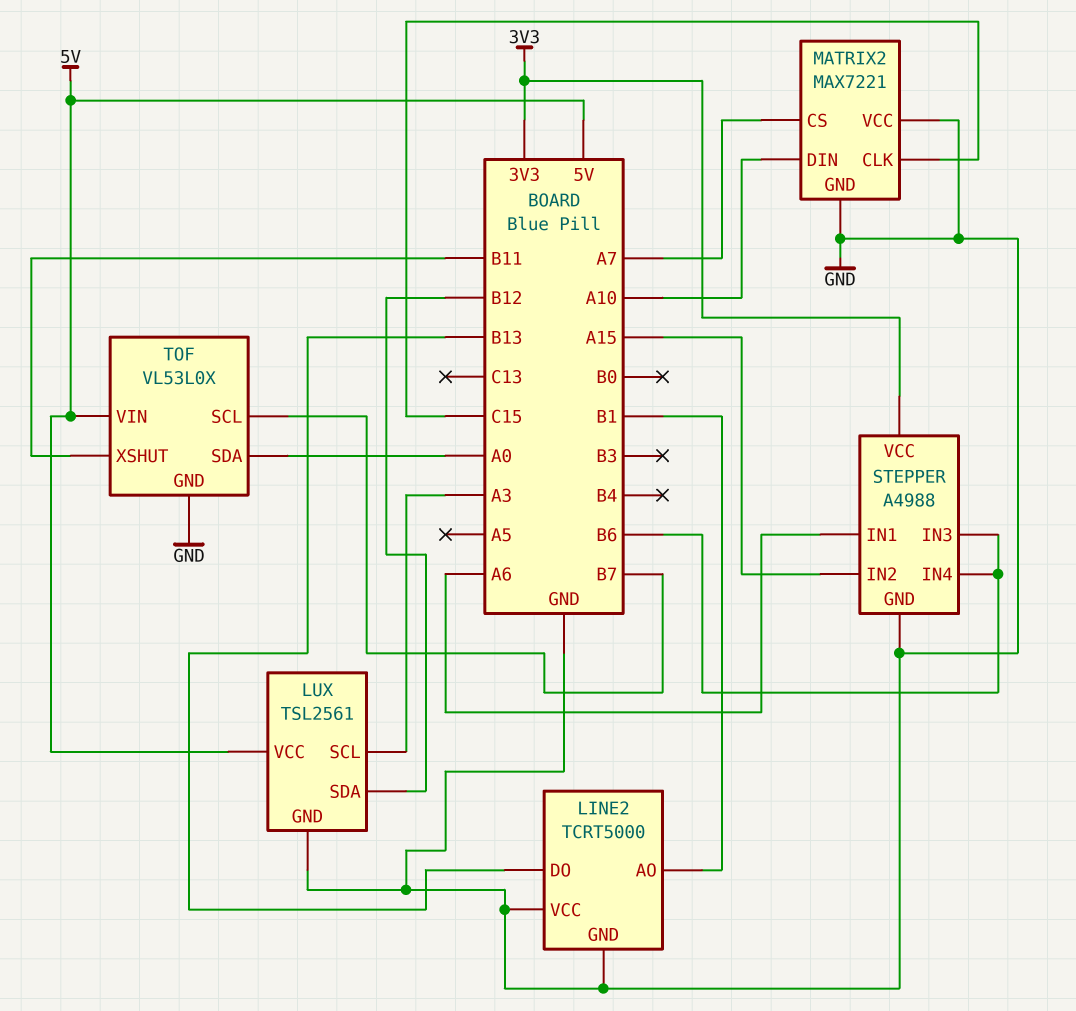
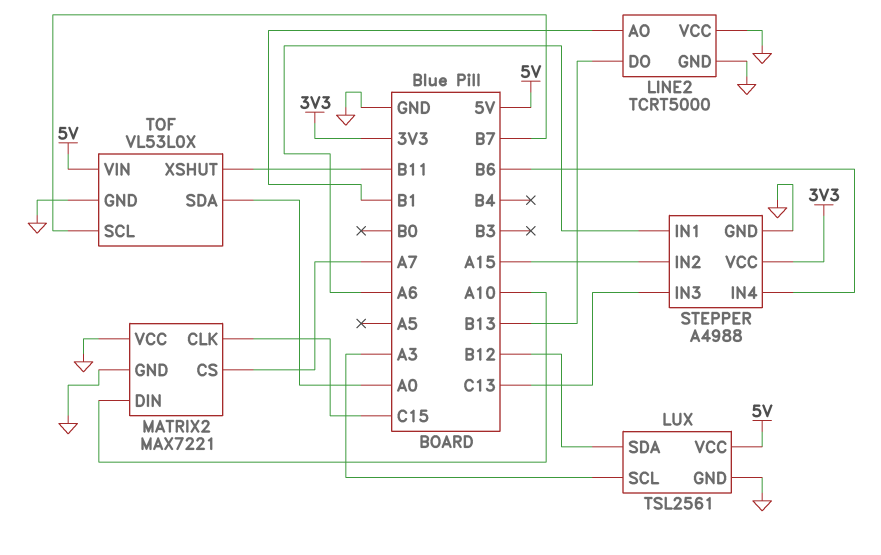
STEPPER pin IN3: B6 -> C13

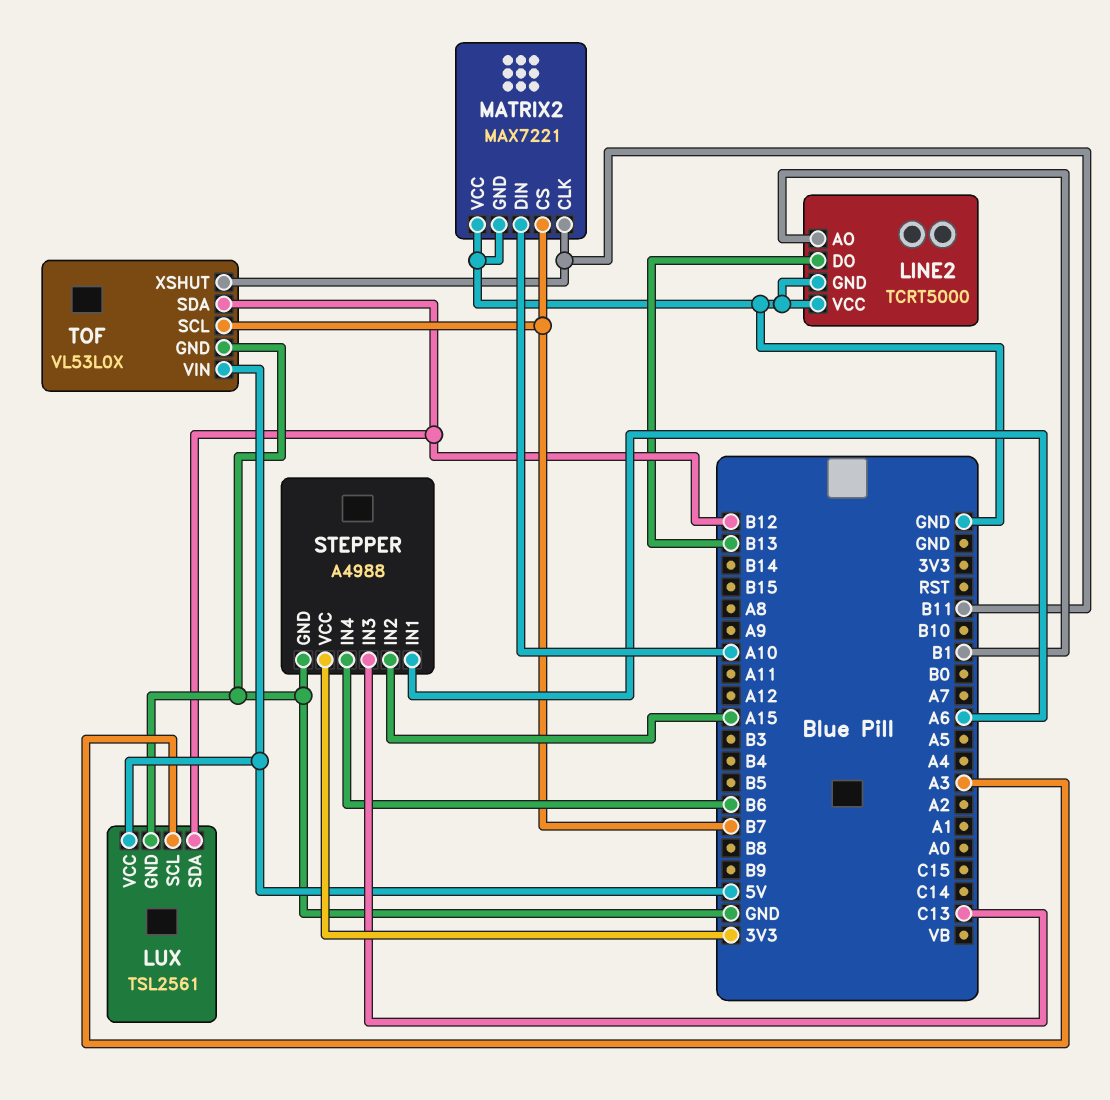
MATRIX2 pin CLK: C15 -> B11
MATRIX2 pin CS: A7 -> B7
TOF pin SDA: A0 -> B12

